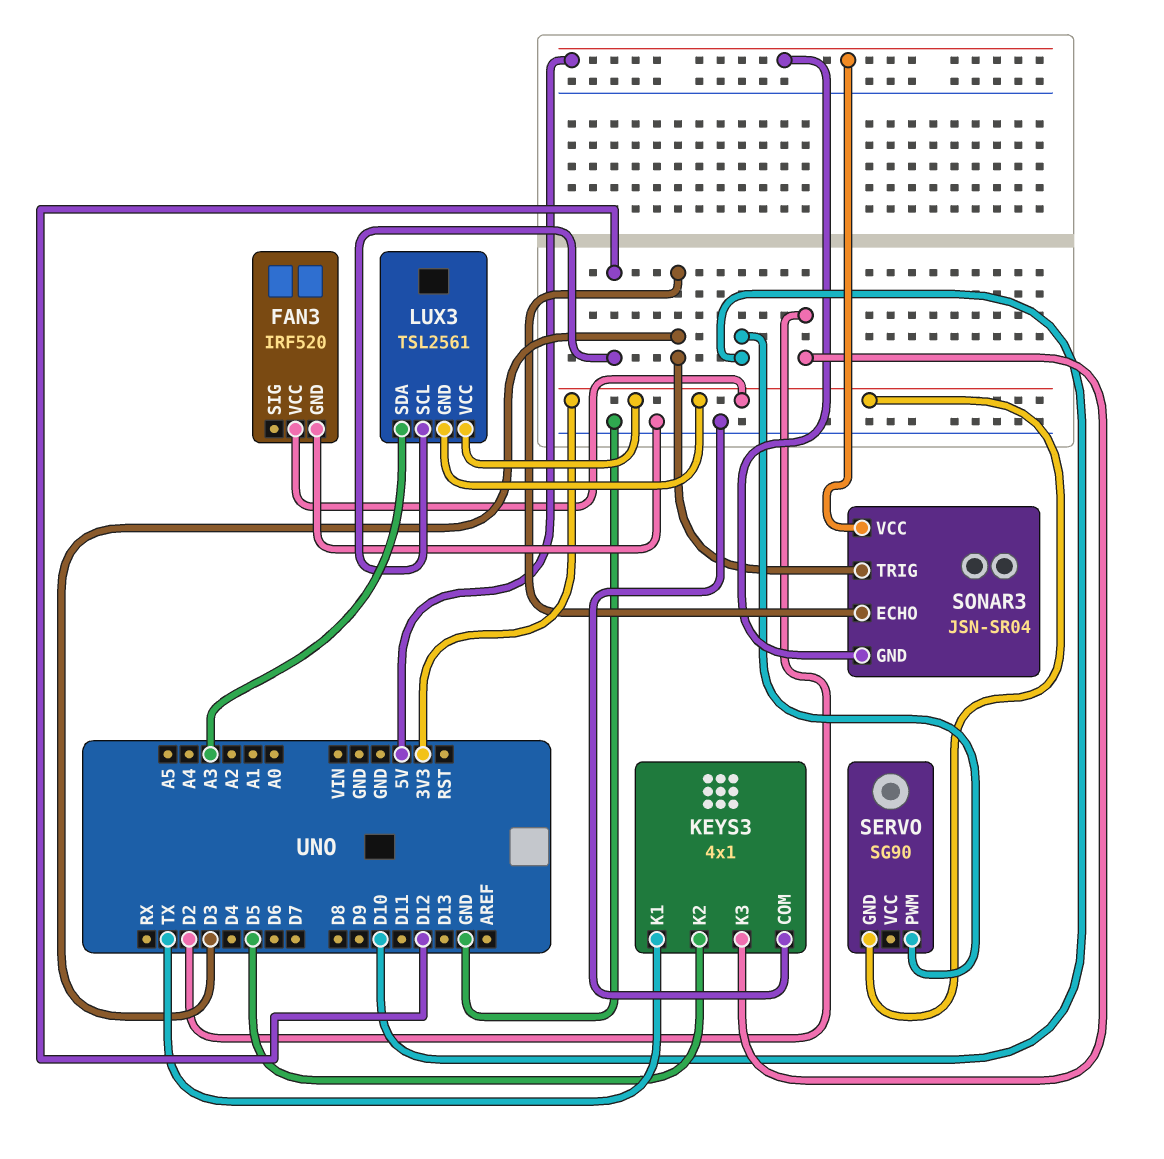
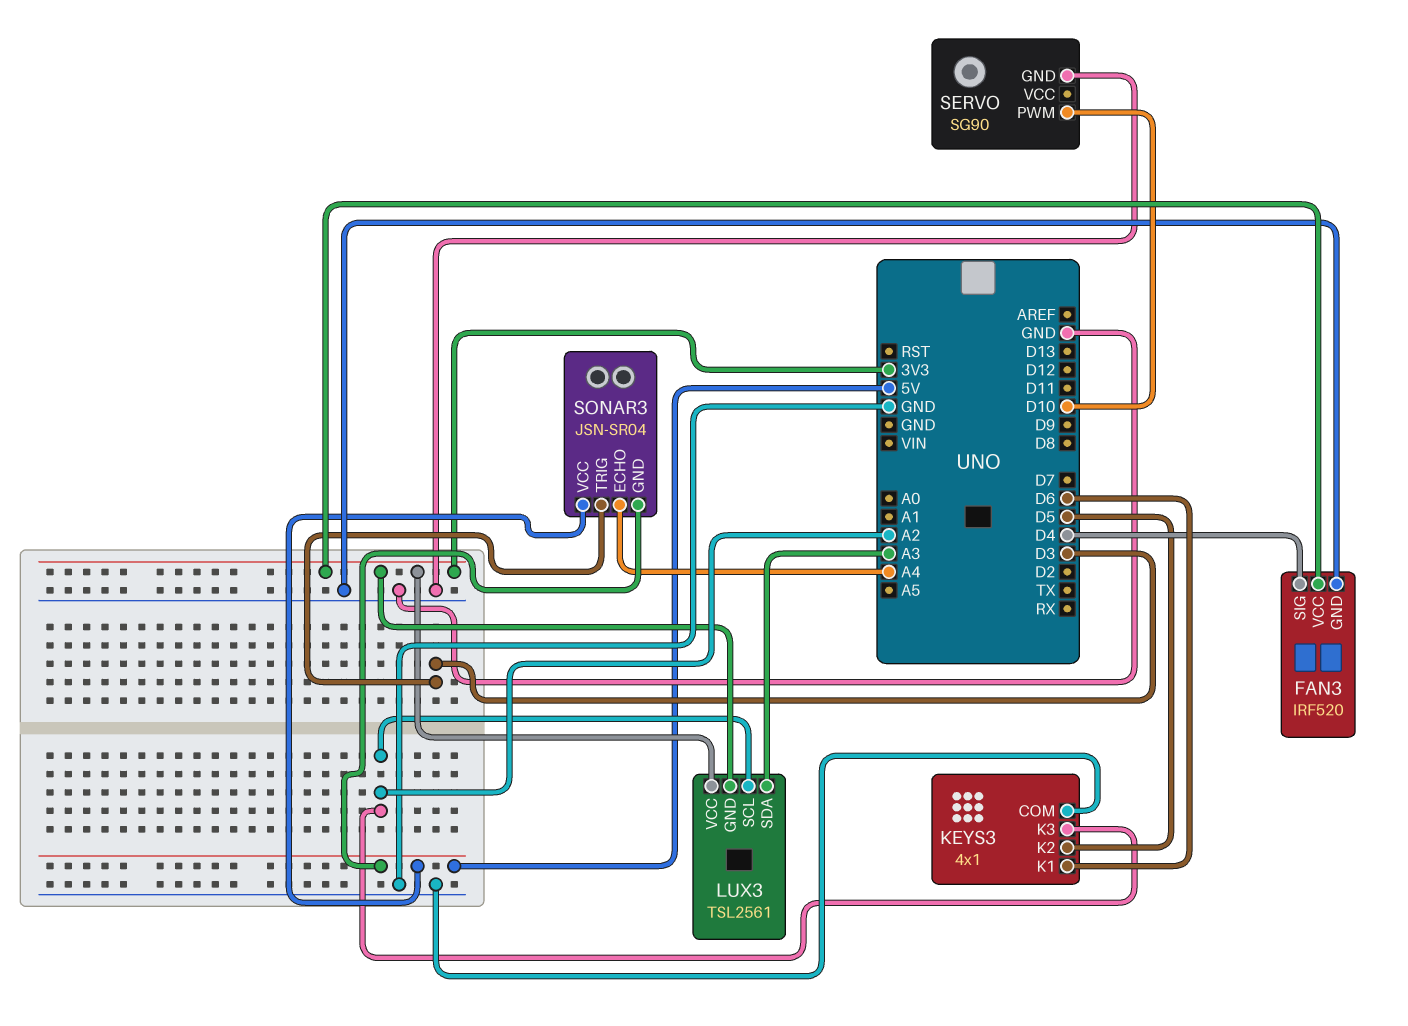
FAN3 pin SIG: none -> D4
KEYS3 pin K1: TX -> D6
KEYS3 pin K3: D2 -> A2
LUX3 pin SCL: D12 -> A2
SERVO pin GND: 3V3 -> GND
SONAR3 pin ECHO: D3 -> A4

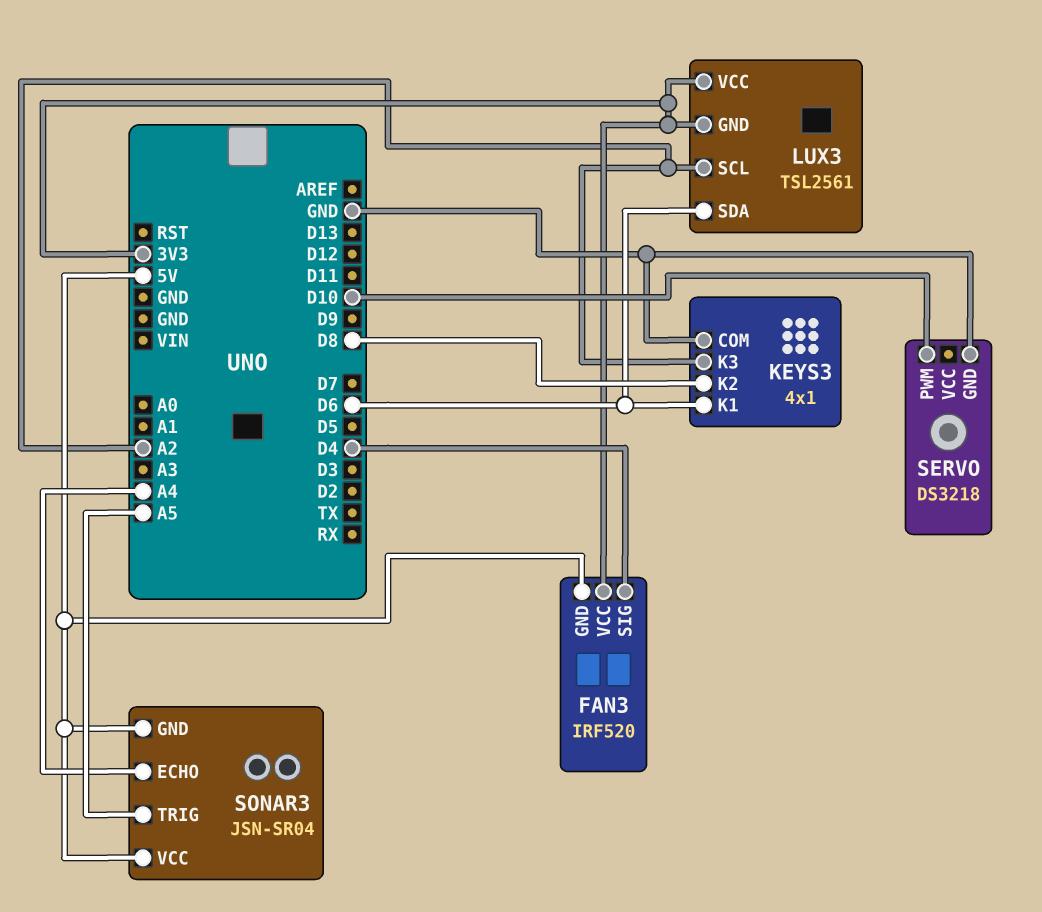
FAN3 pin GND: GND -> 5V
KEYS3 pin K2: D5 -> D8
LUX3 pin SDA: A3 -> D6
SERVO: SG90 -> DS3218
SONAR3 pin TRIG: D3 -> A5

